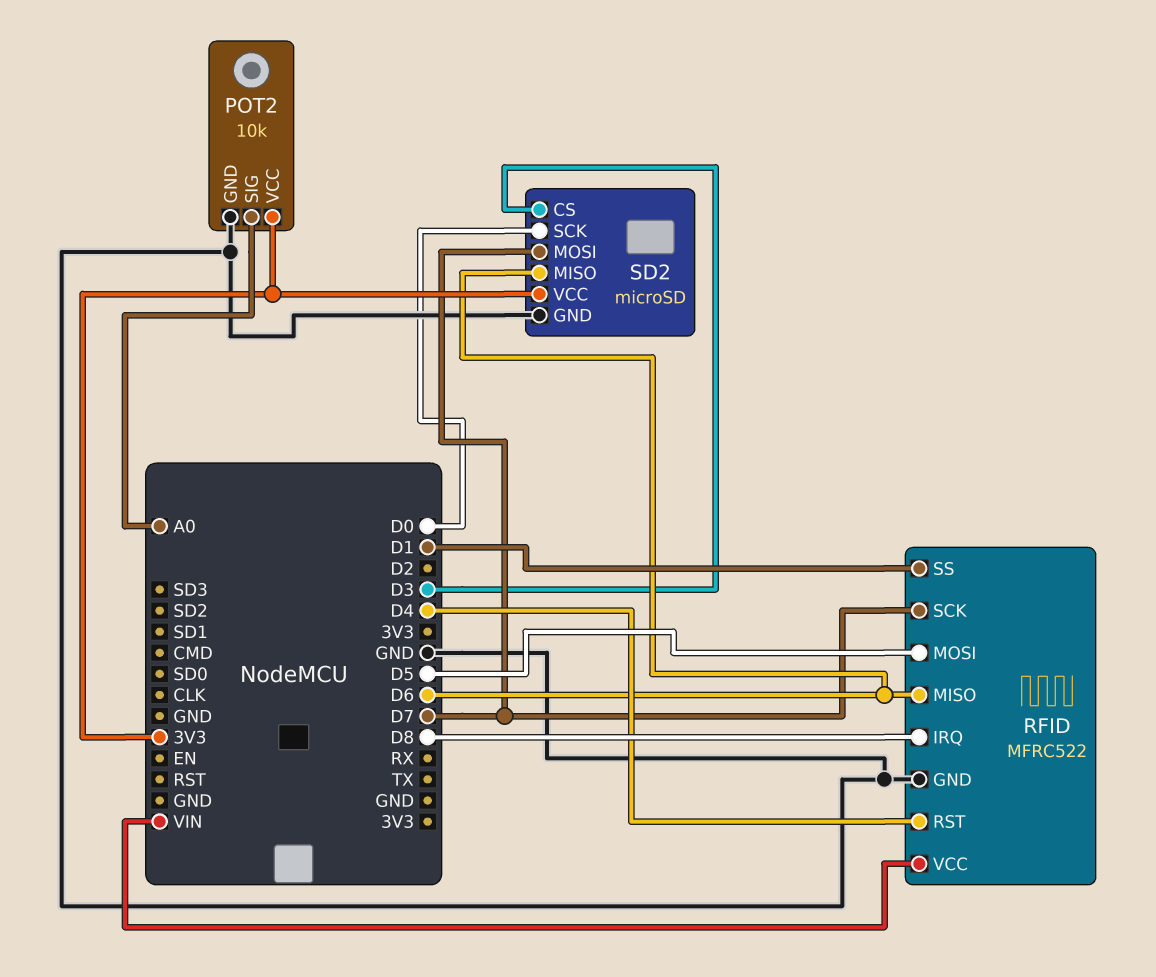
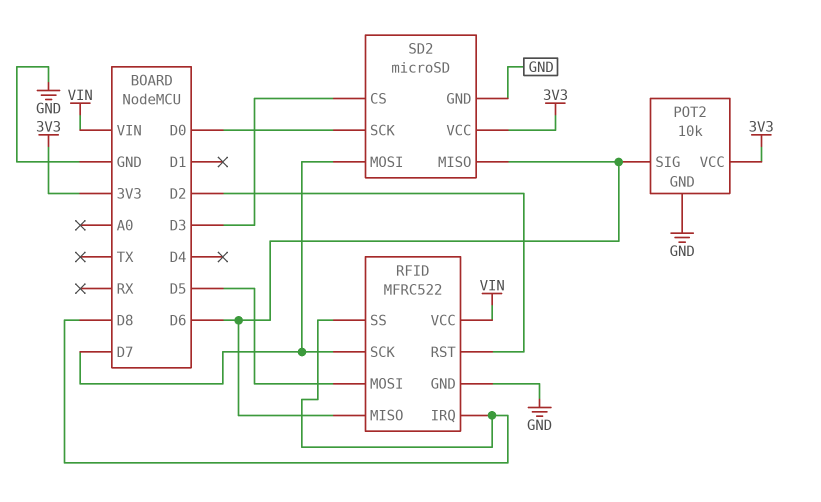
POT2 pin SIG: A0 -> D6
RFID pin RST: D4 -> D2
RFID pin SS: D1 -> D8

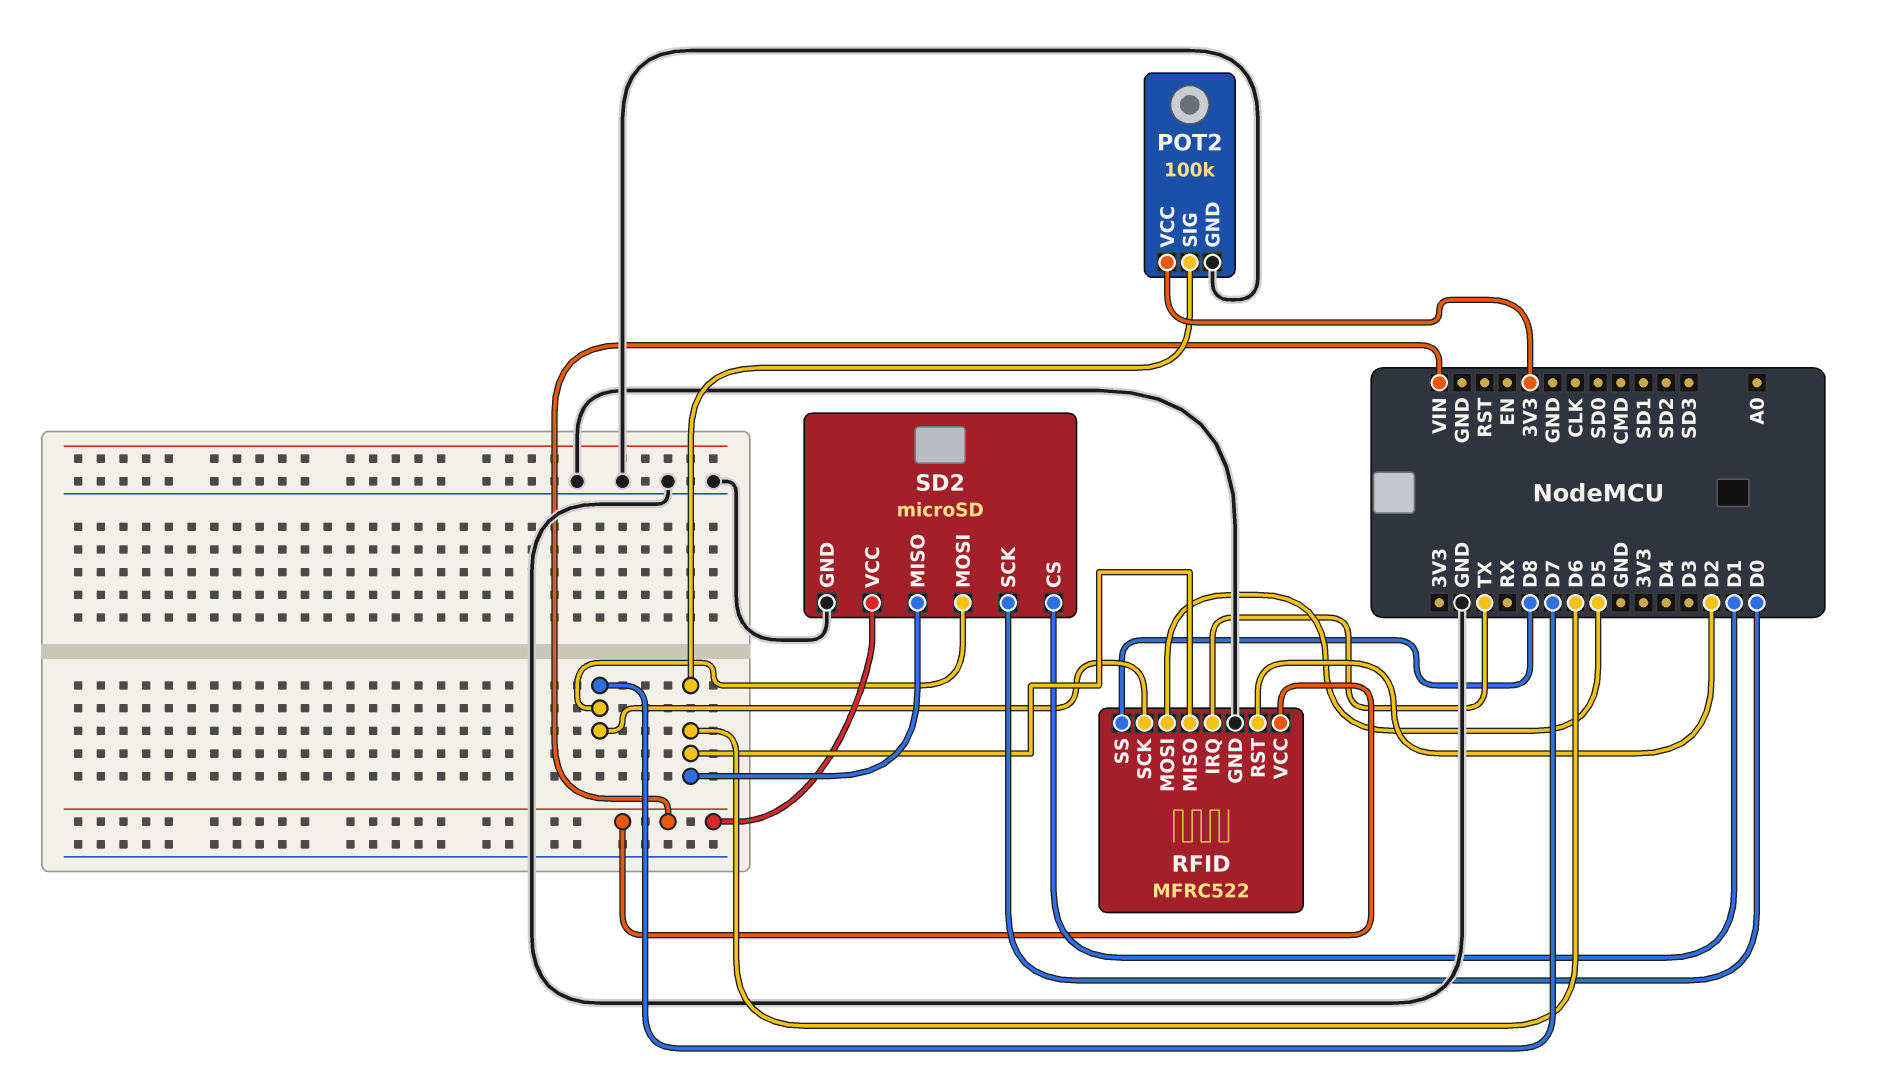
POT2: 10k -> 100k
RFID pin IRQ: D8 -> TX
SD2 pin CS: D3 -> D1
SD2 pin VCC: 3V3 -> VIN

